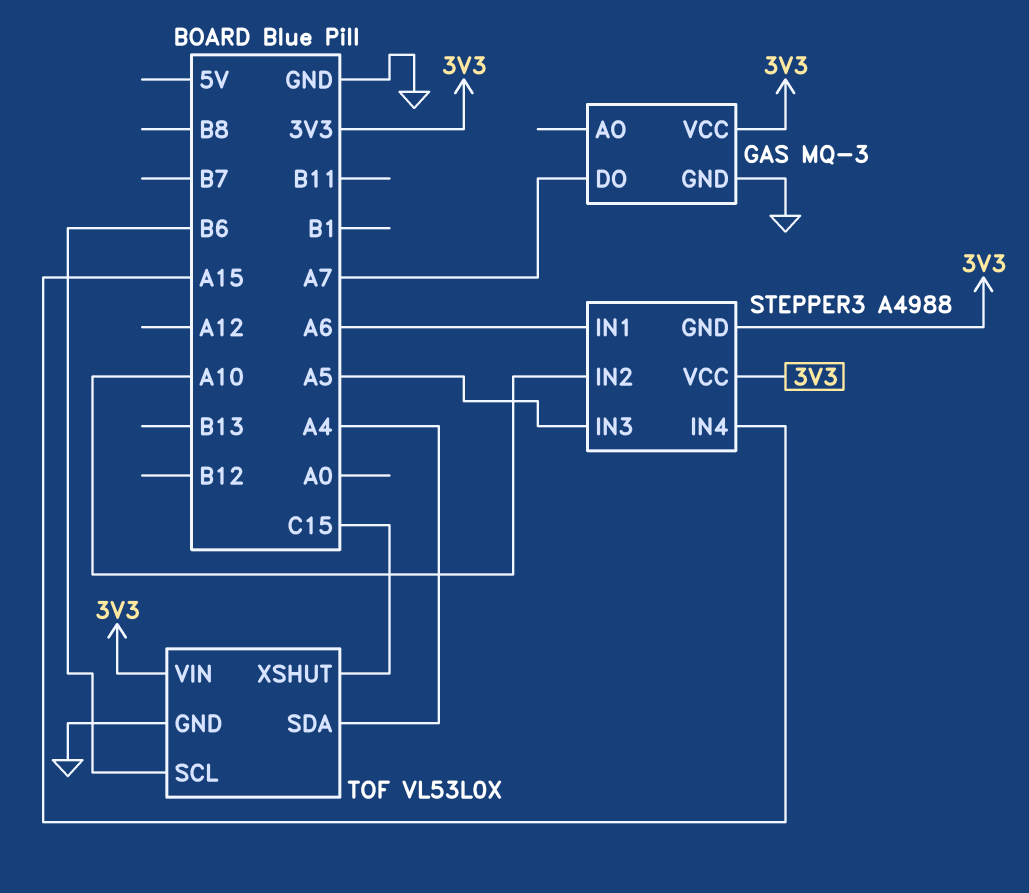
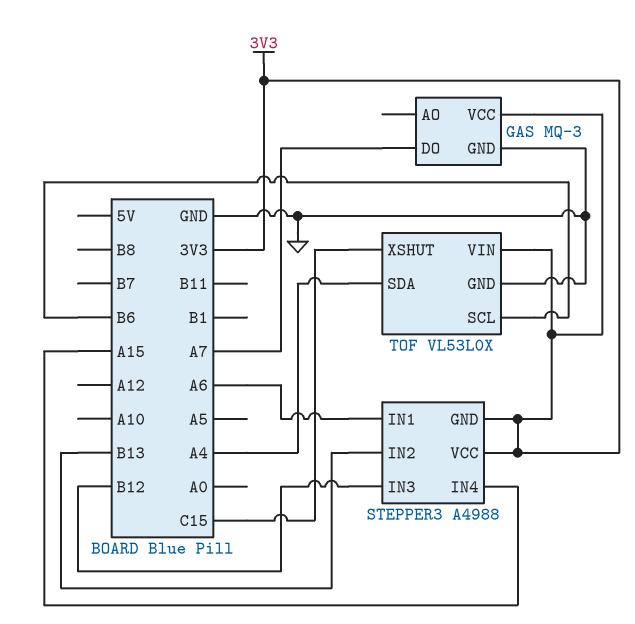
STEPPER3 pin IN2: A10 -> B13
STEPPER3 pin IN3: A5 -> B12

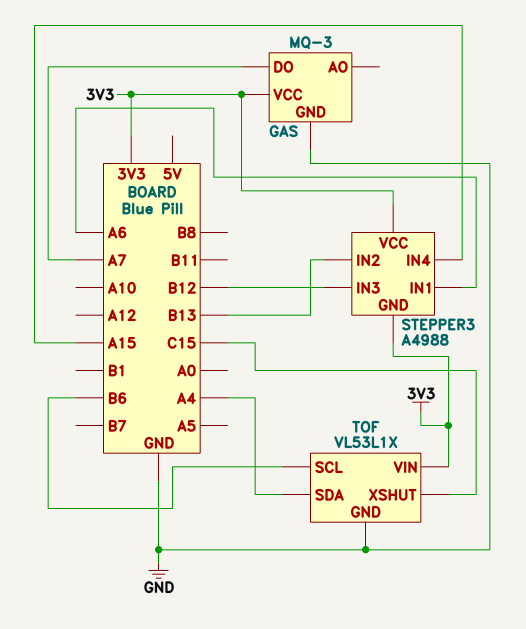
TOF: VL53L0X -> VL53L1X

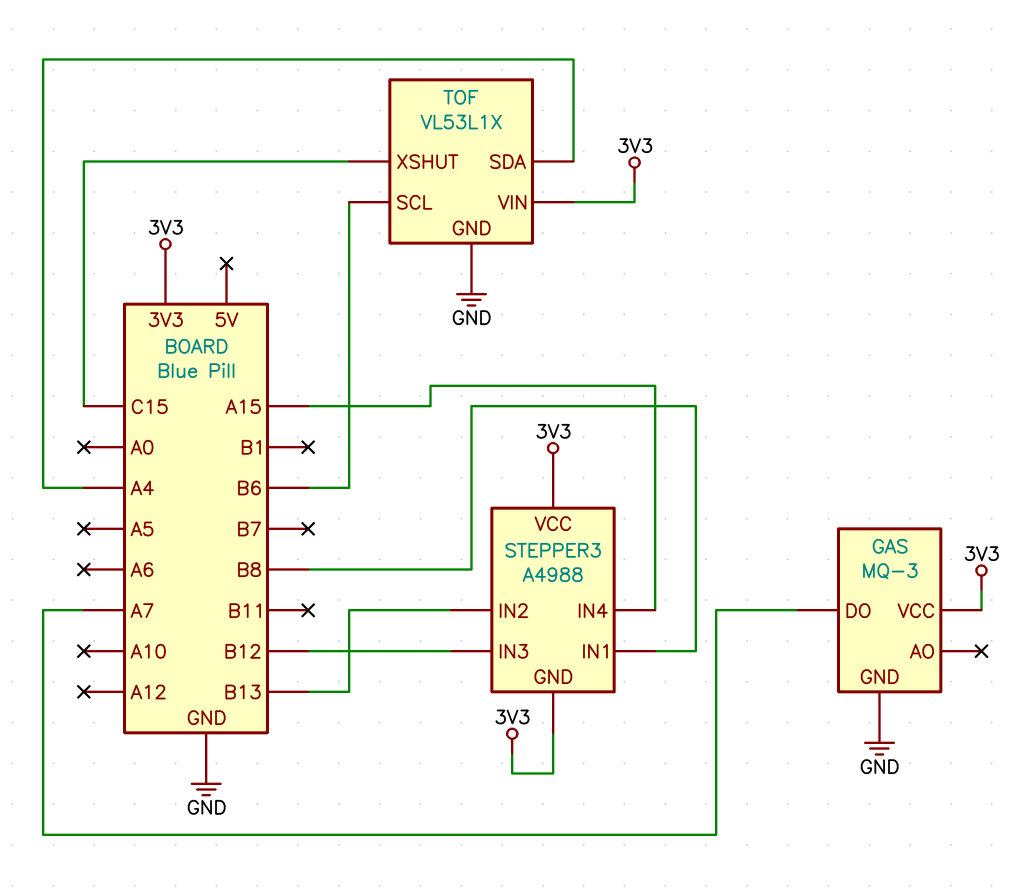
STEPPER3 pin IN1: A6 -> B8

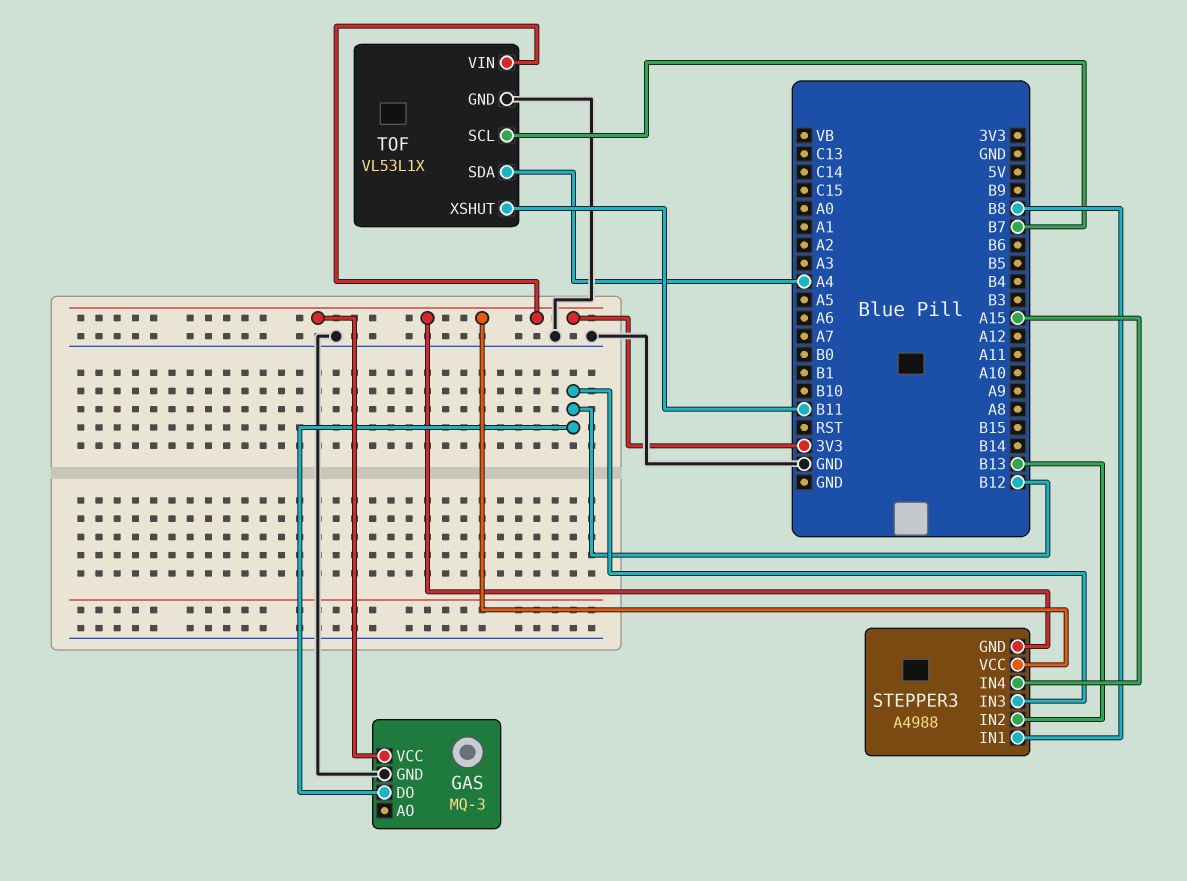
GAS pin DO: A7 -> B12
TOF pin SCL: B6 -> B7
TOF pin XSHUT: C15 -> B11

